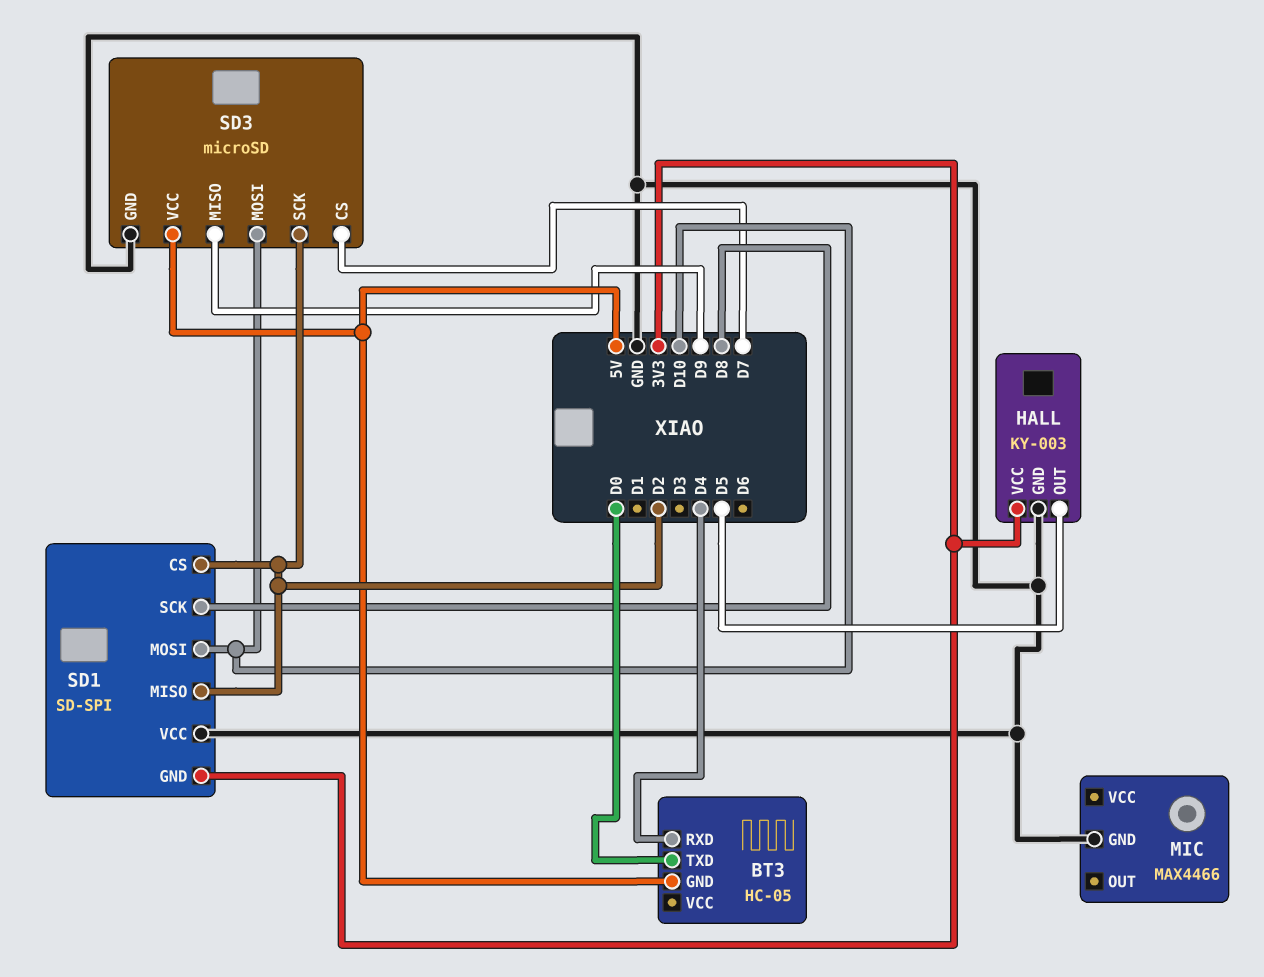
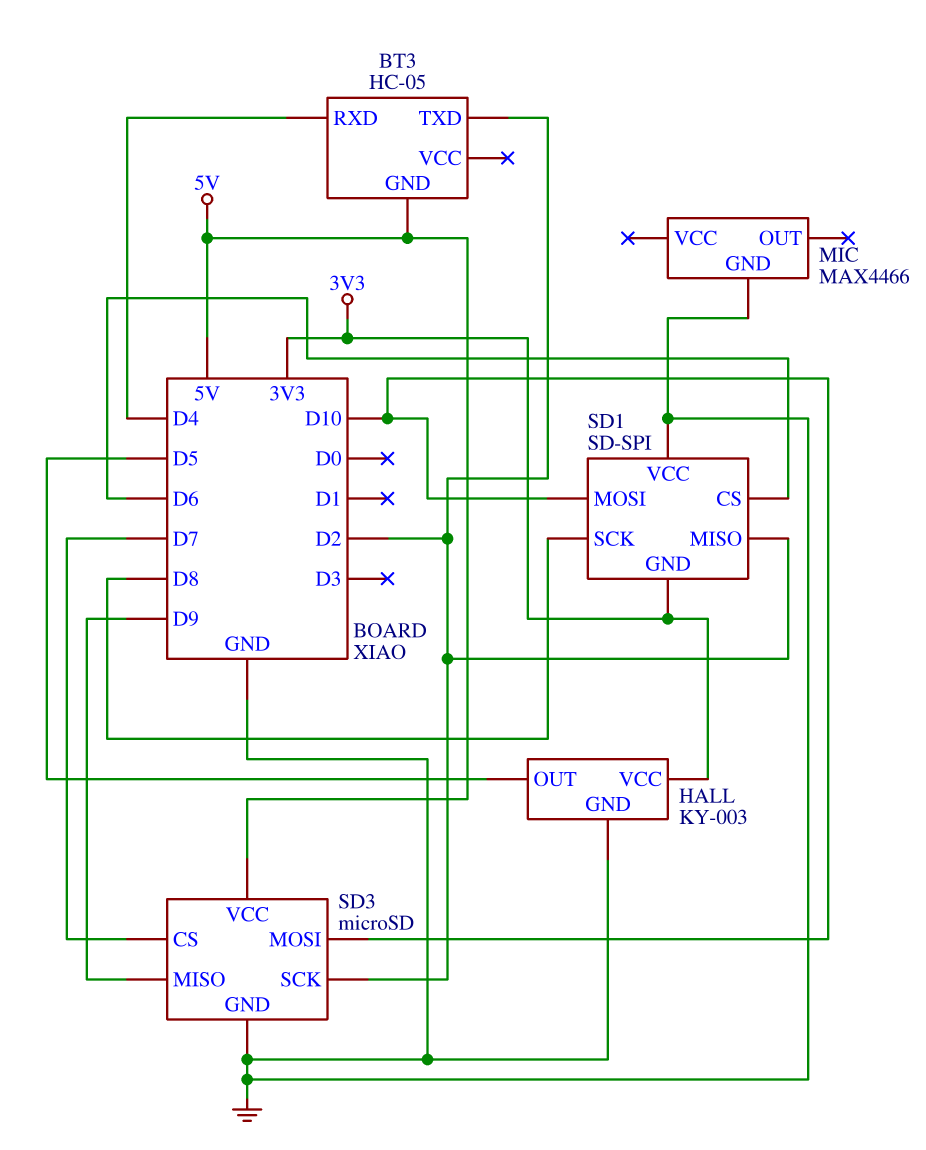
BT3 pin TXD: D0 -> D2
SD1 pin CS: D2 -> D6

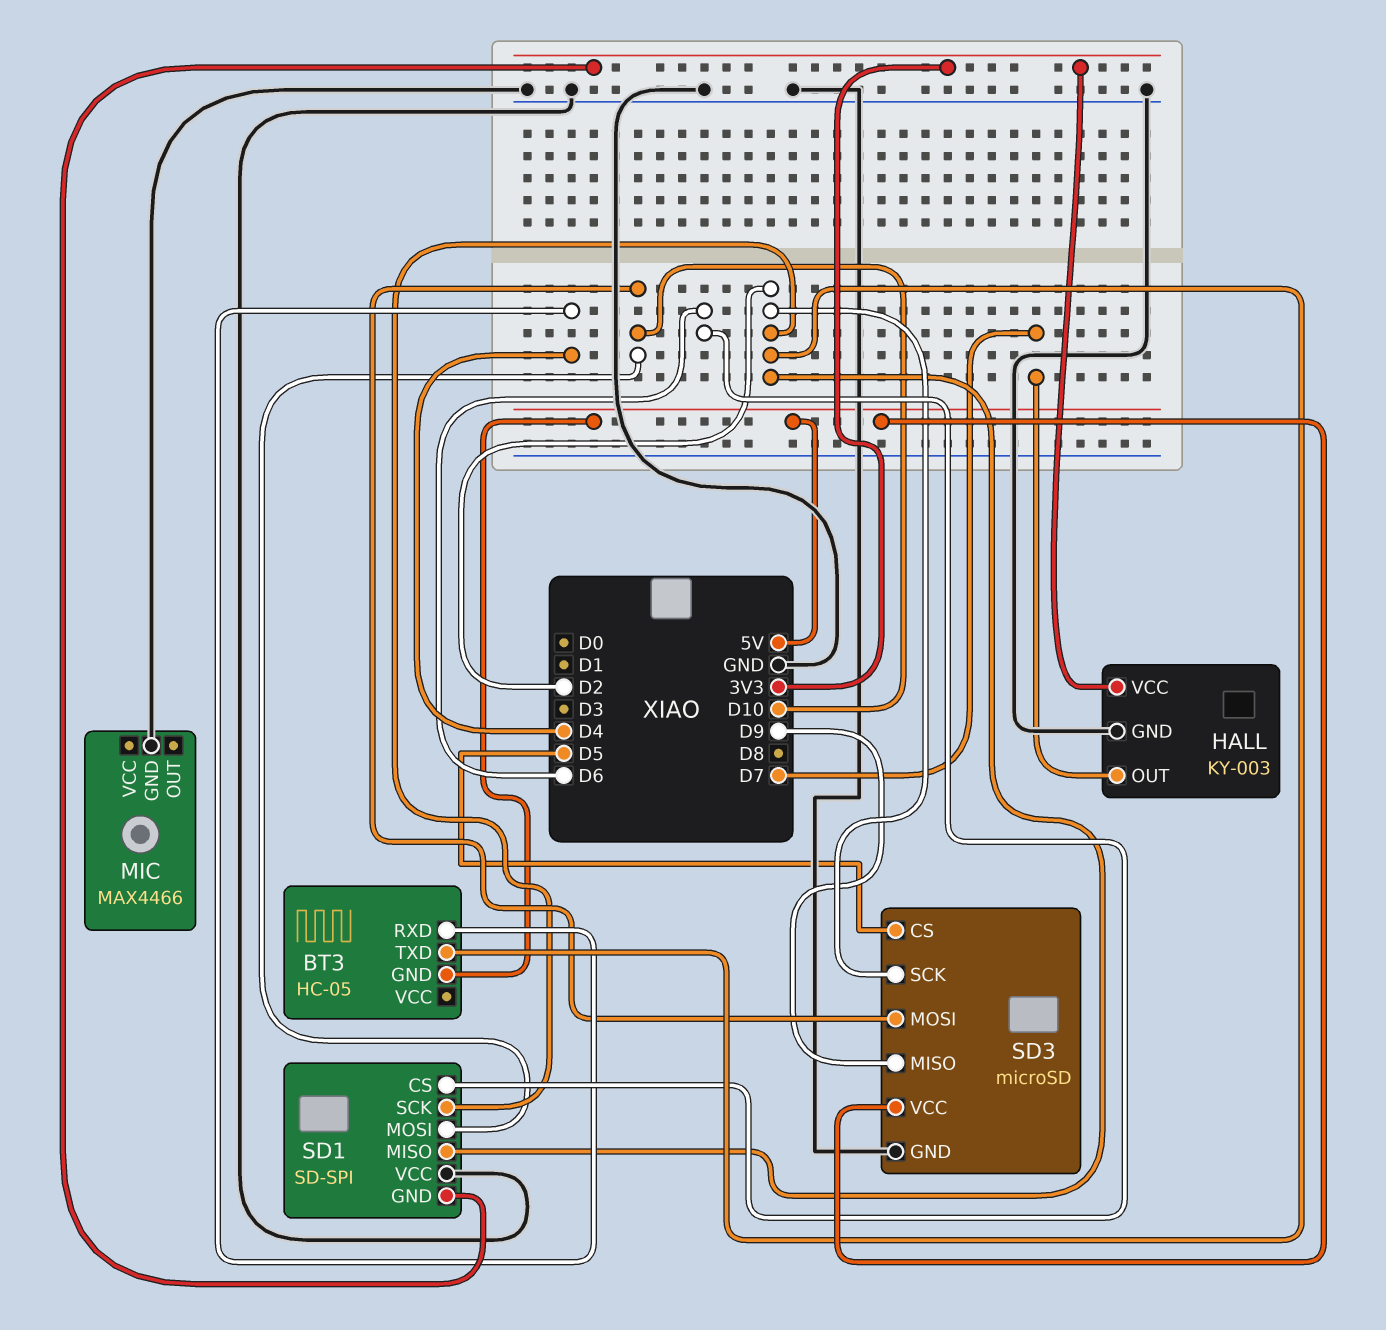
HALL pin OUT: D5 -> D7
SD1 pin SCK: D8 -> D2
SD3 pin CS: D7 -> D5

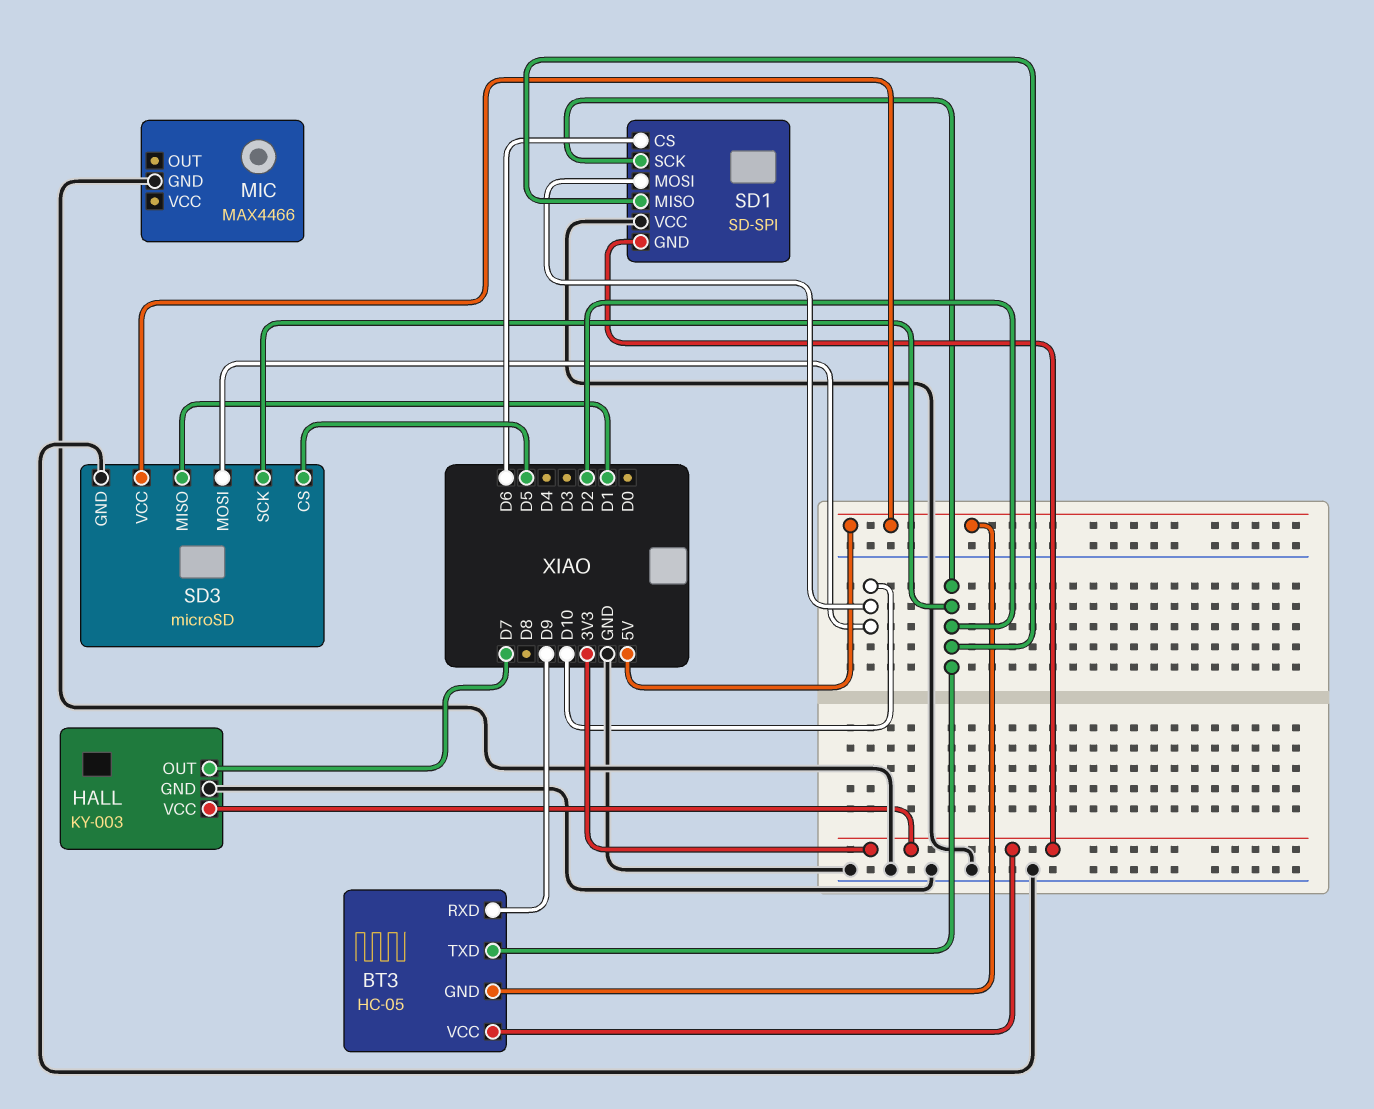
BT3 pin RXD: D4 -> D9
BT3 pin VCC: none -> 3V3
SD3 pin MISO: D9 -> D1

